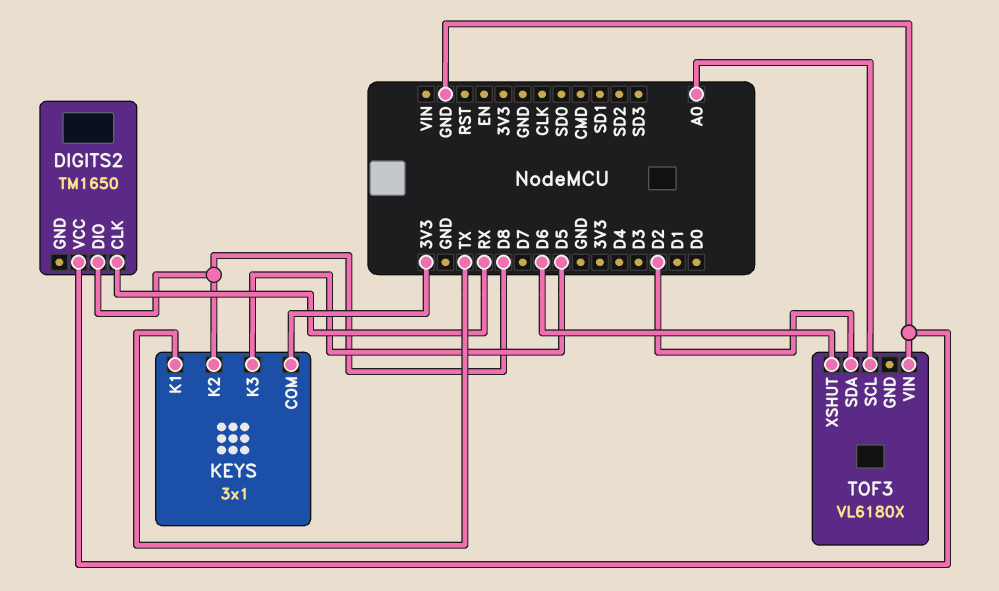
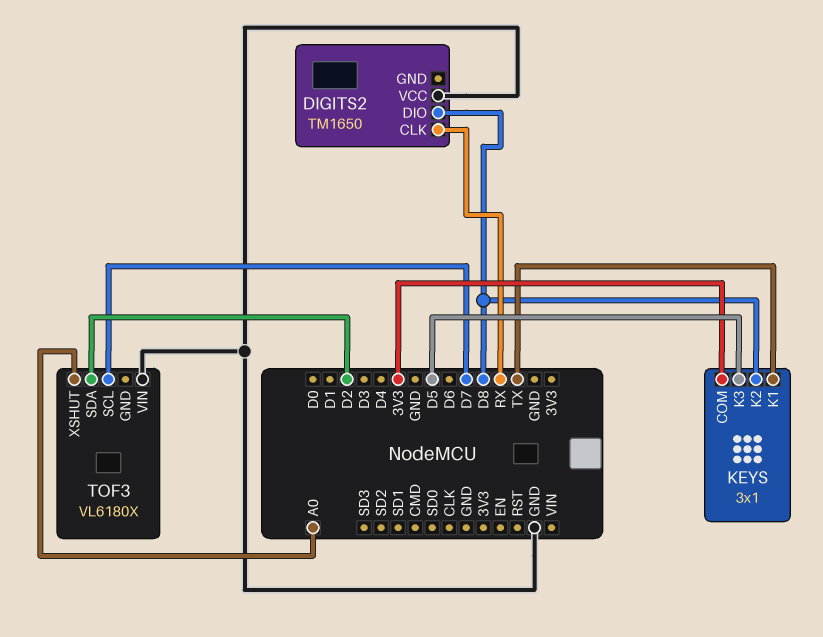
TOF3 pin SCL: A0 -> D7
TOF3 pin XSHUT: D6 -> A0

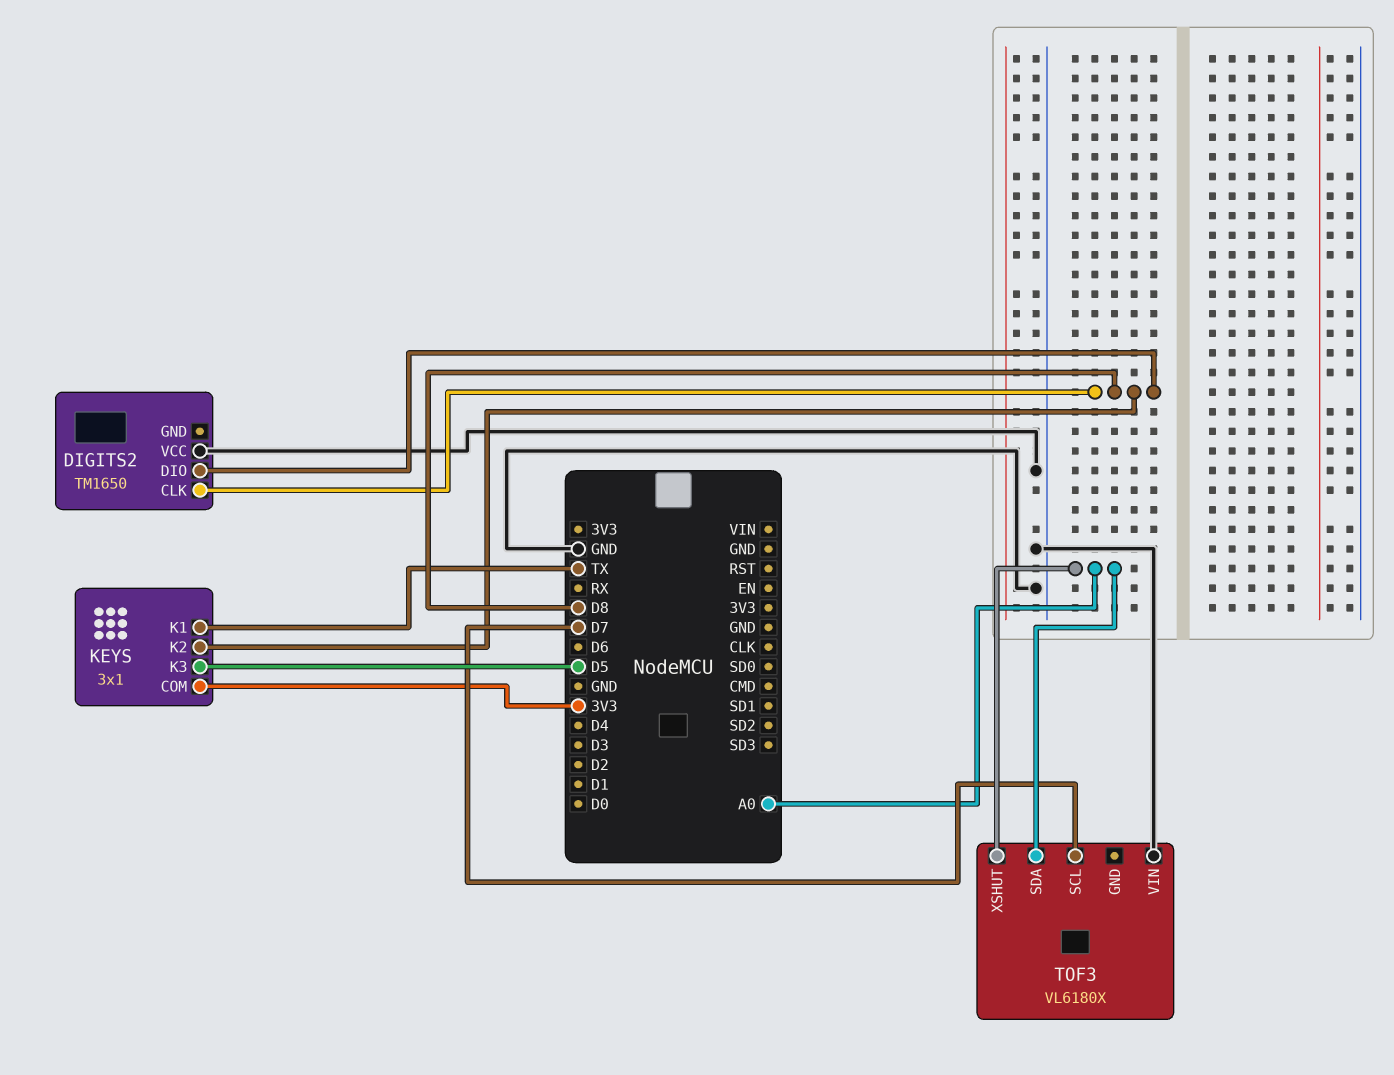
DIGITS2 pin CLK: RX -> D8
TOF3 pin SDA: D2 -> A0

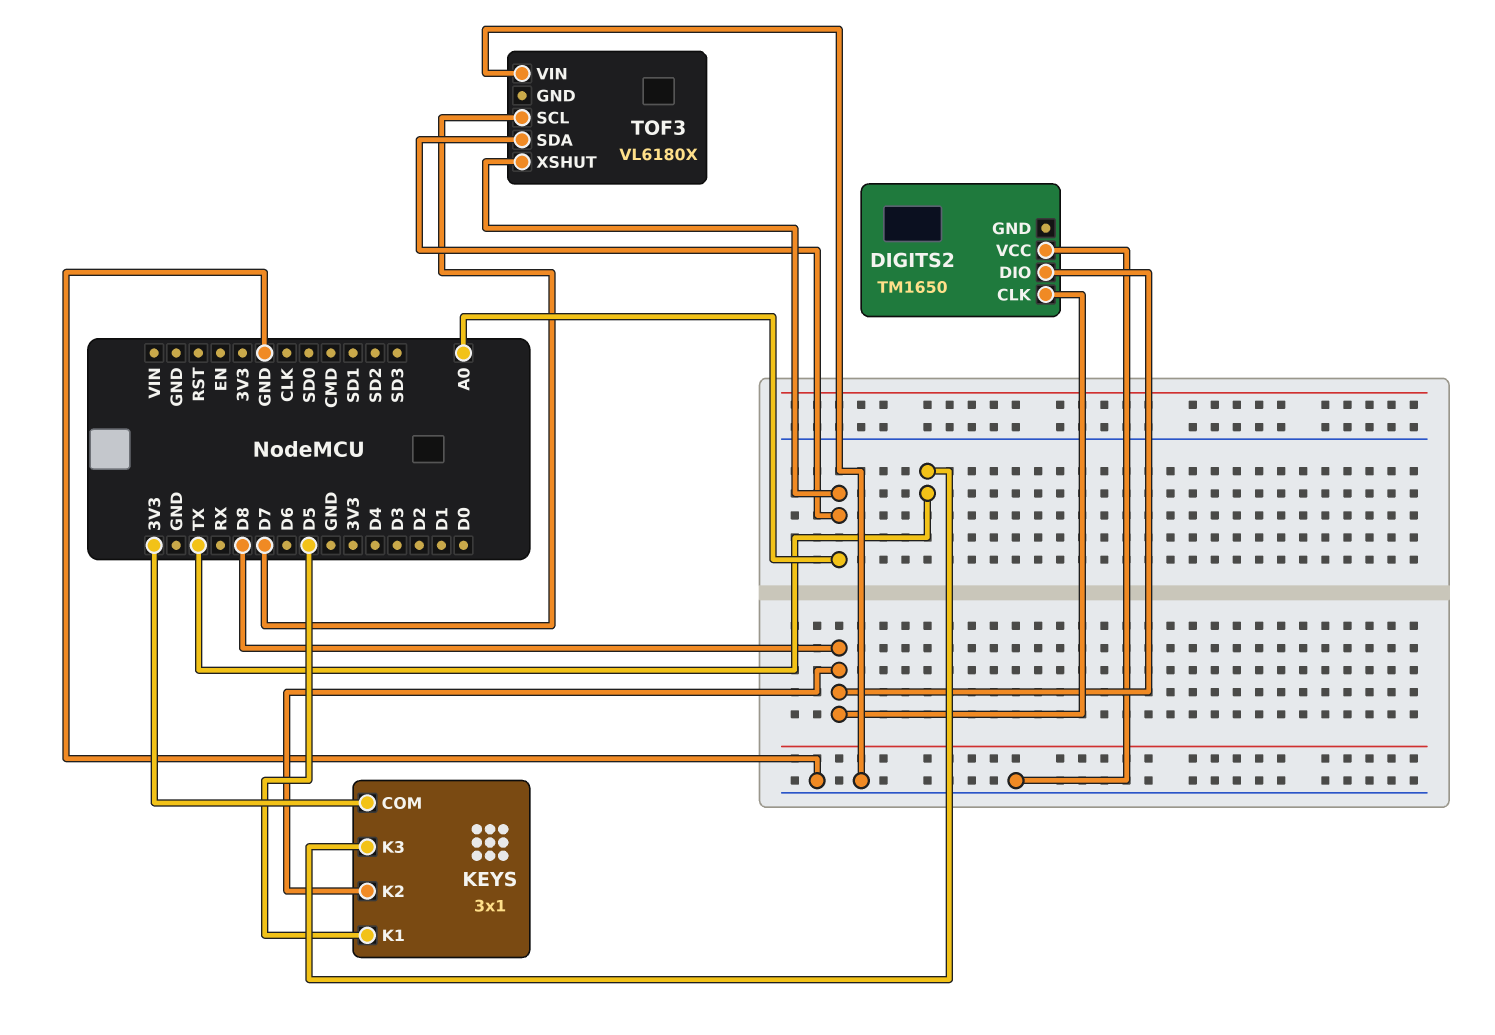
KEYS pin K1: TX -> D5
KEYS pin K3: D5 -> TX

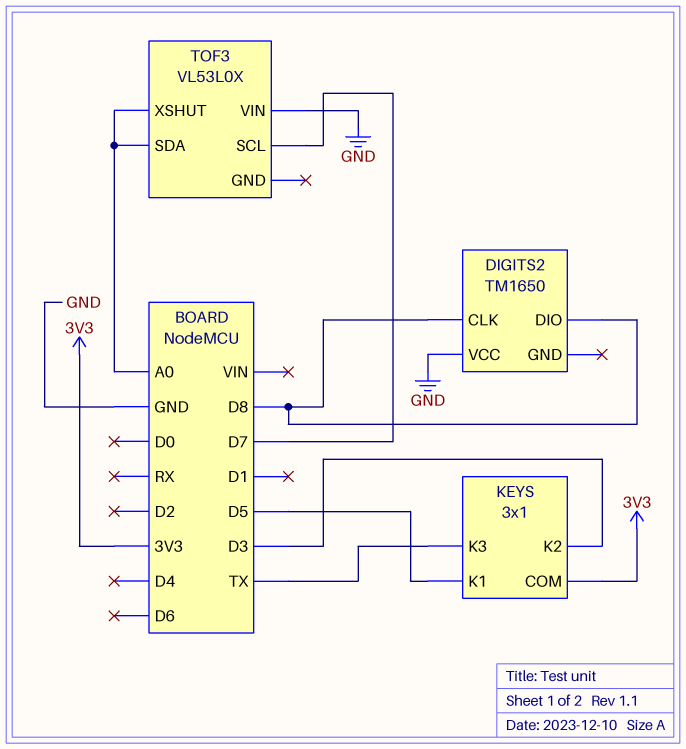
KEYS pin K2: D8 -> D3
TOF3: VL6180X -> VL53L0X

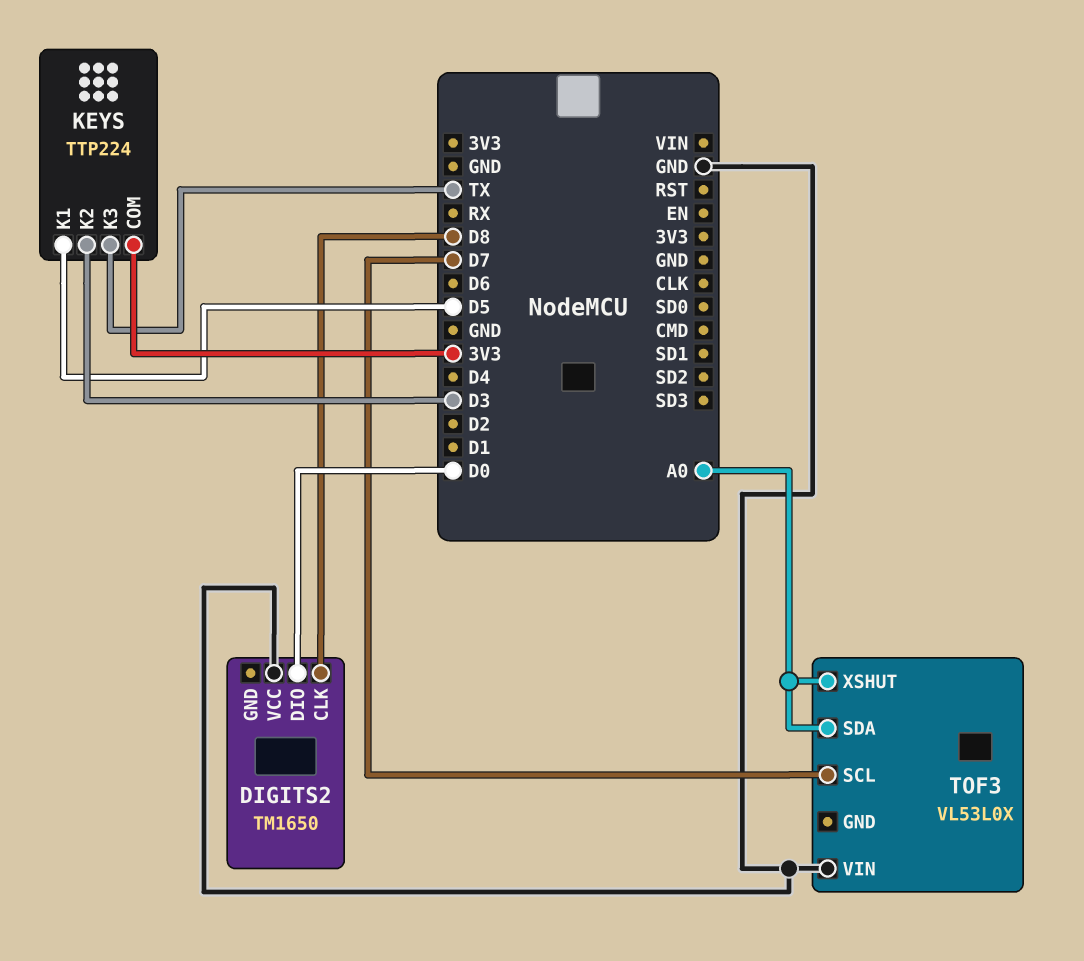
DIGITS2 pin DIO: D8 -> D0
KEYS: 3x1 -> TTP224

